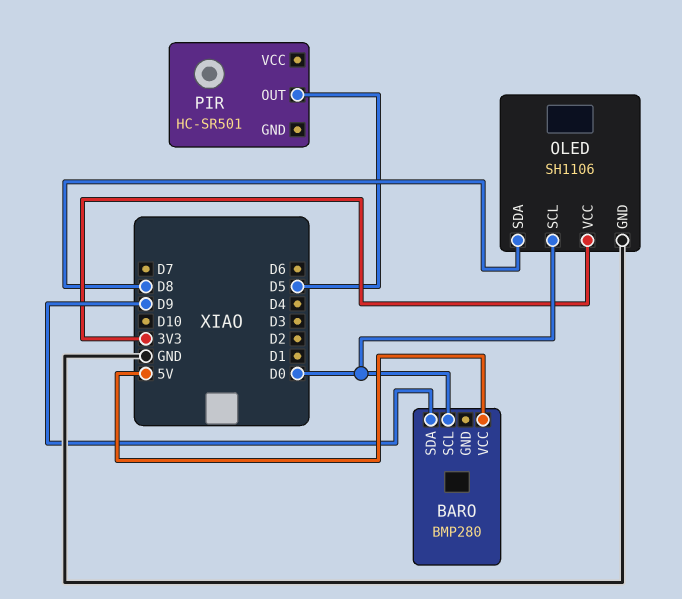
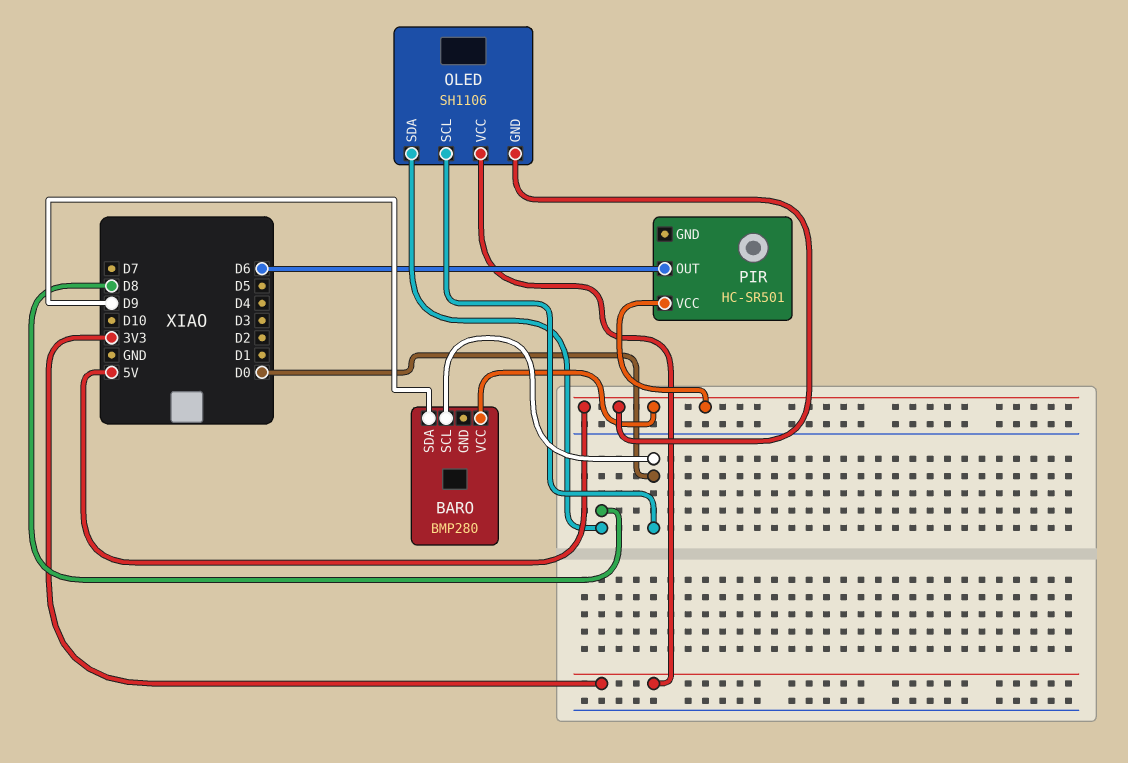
OLED pin GND: GND -> 5V
PIR pin OUT: D5 -> D6
PIR pin VCC: none -> 5V

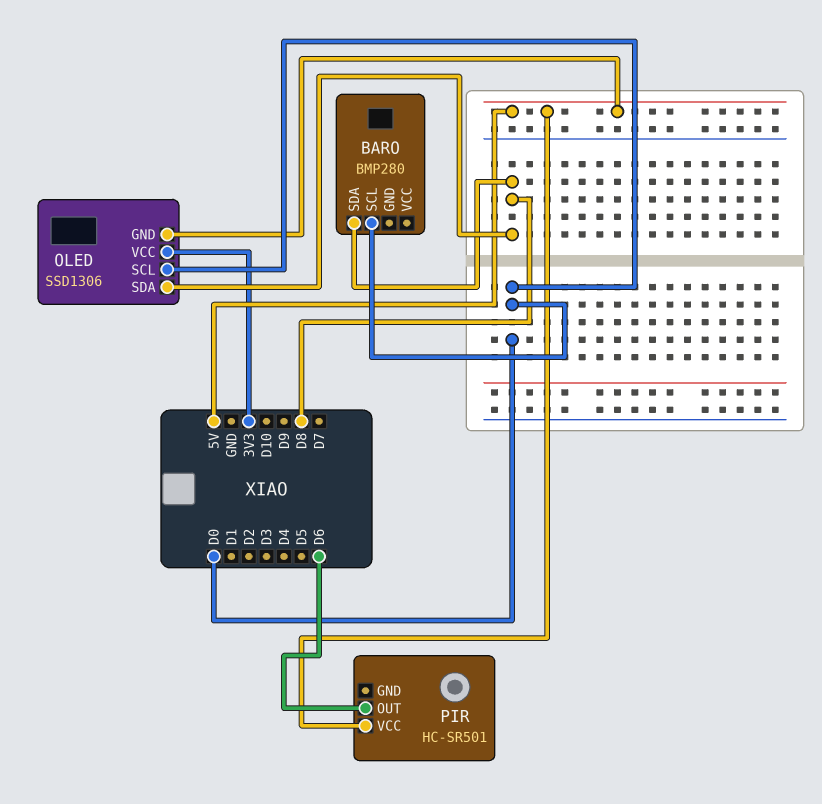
BARO pin SDA: D9 -> D8
BARO pin VCC: 5V -> none
OLED: SH1106 -> SSD1306

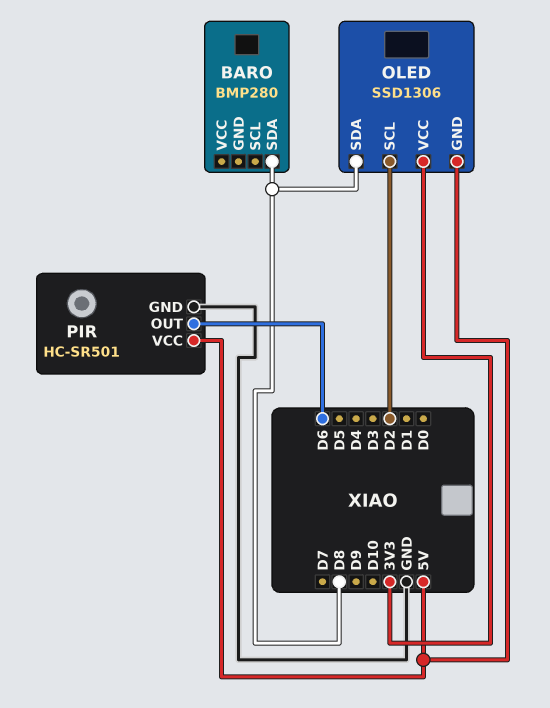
BARO pin SCL: D0 -> none
OLED pin SCL: D0 -> D2
PIR pin GND: none -> GND

